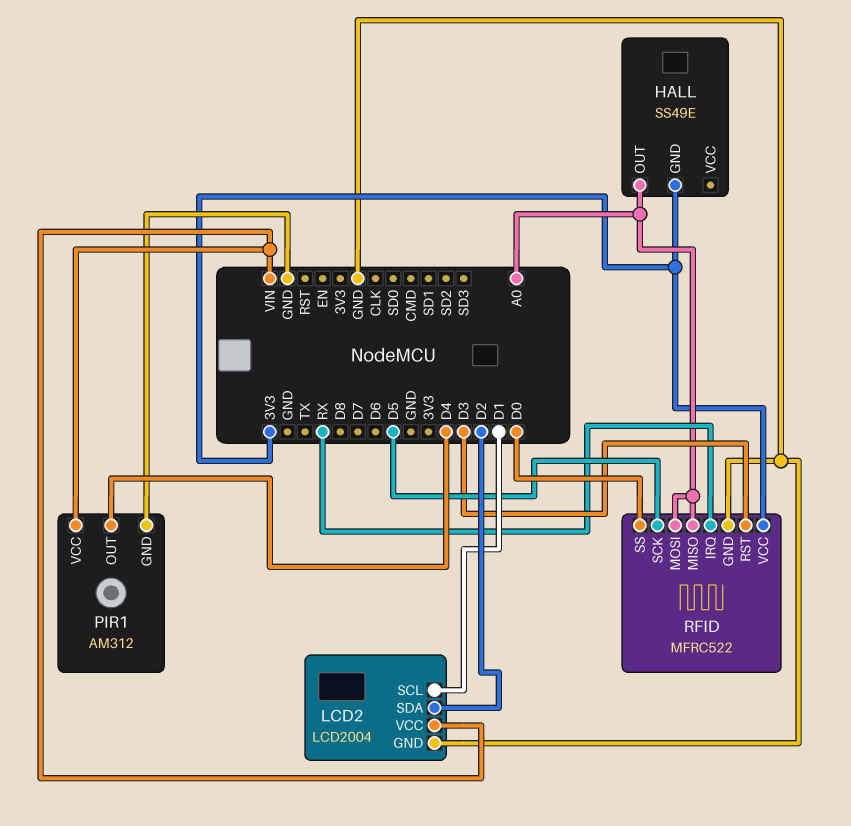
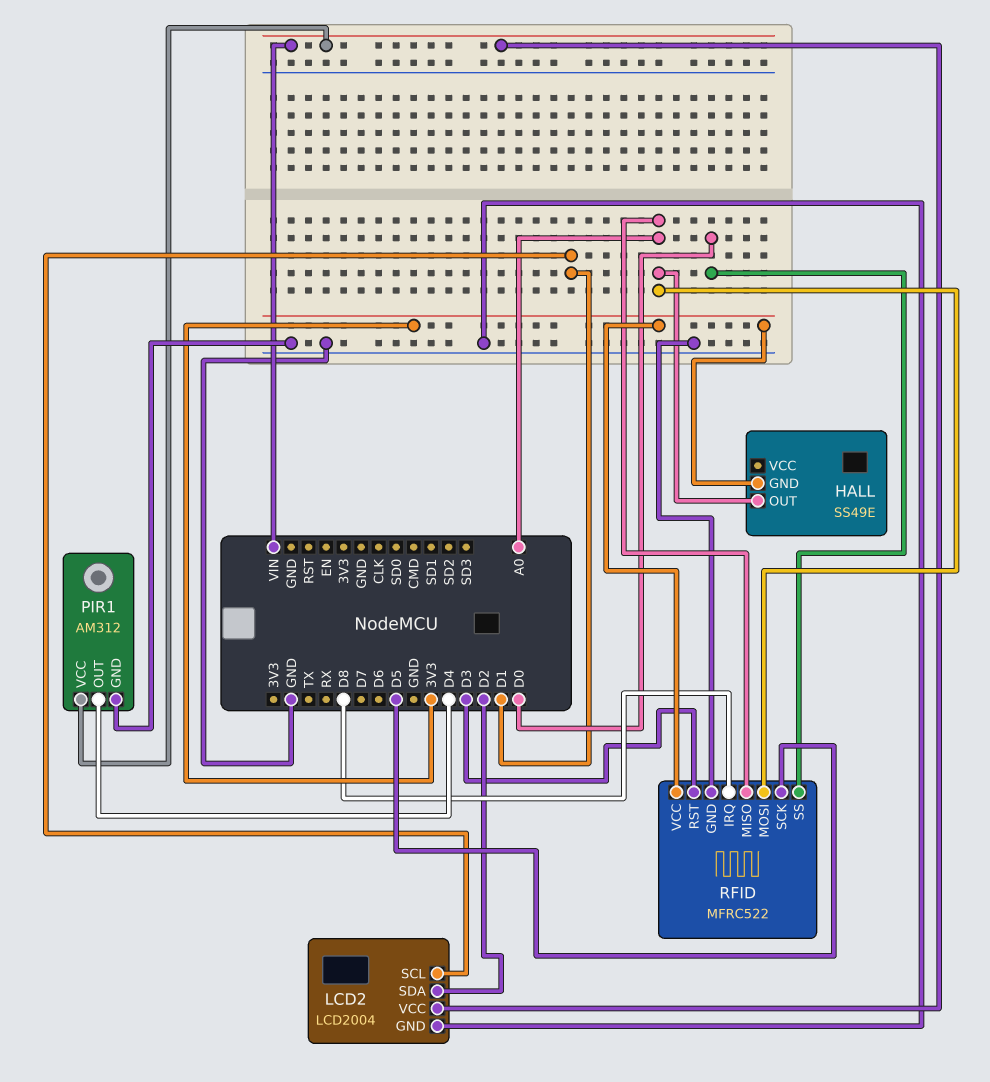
RFID pin IRQ: RX -> D8

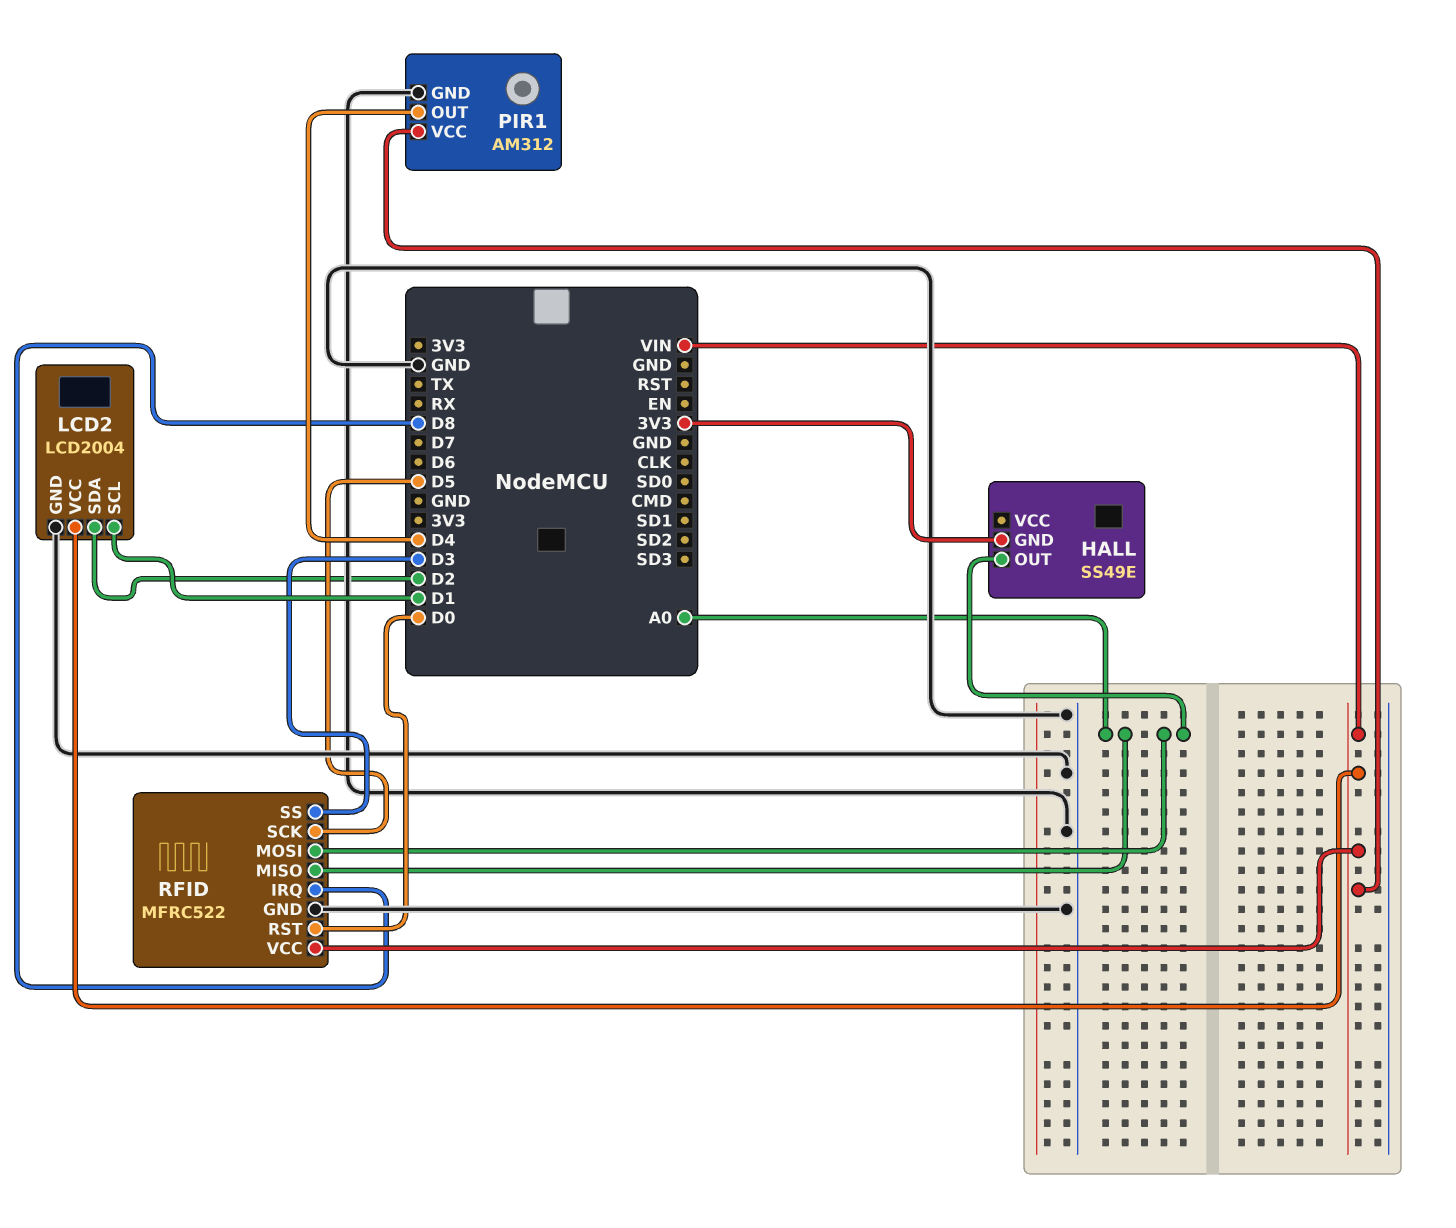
RFID pin RST: D3 -> D0
RFID pin SS: D0 -> D3
RFID pin VCC: 3V3 -> VIN

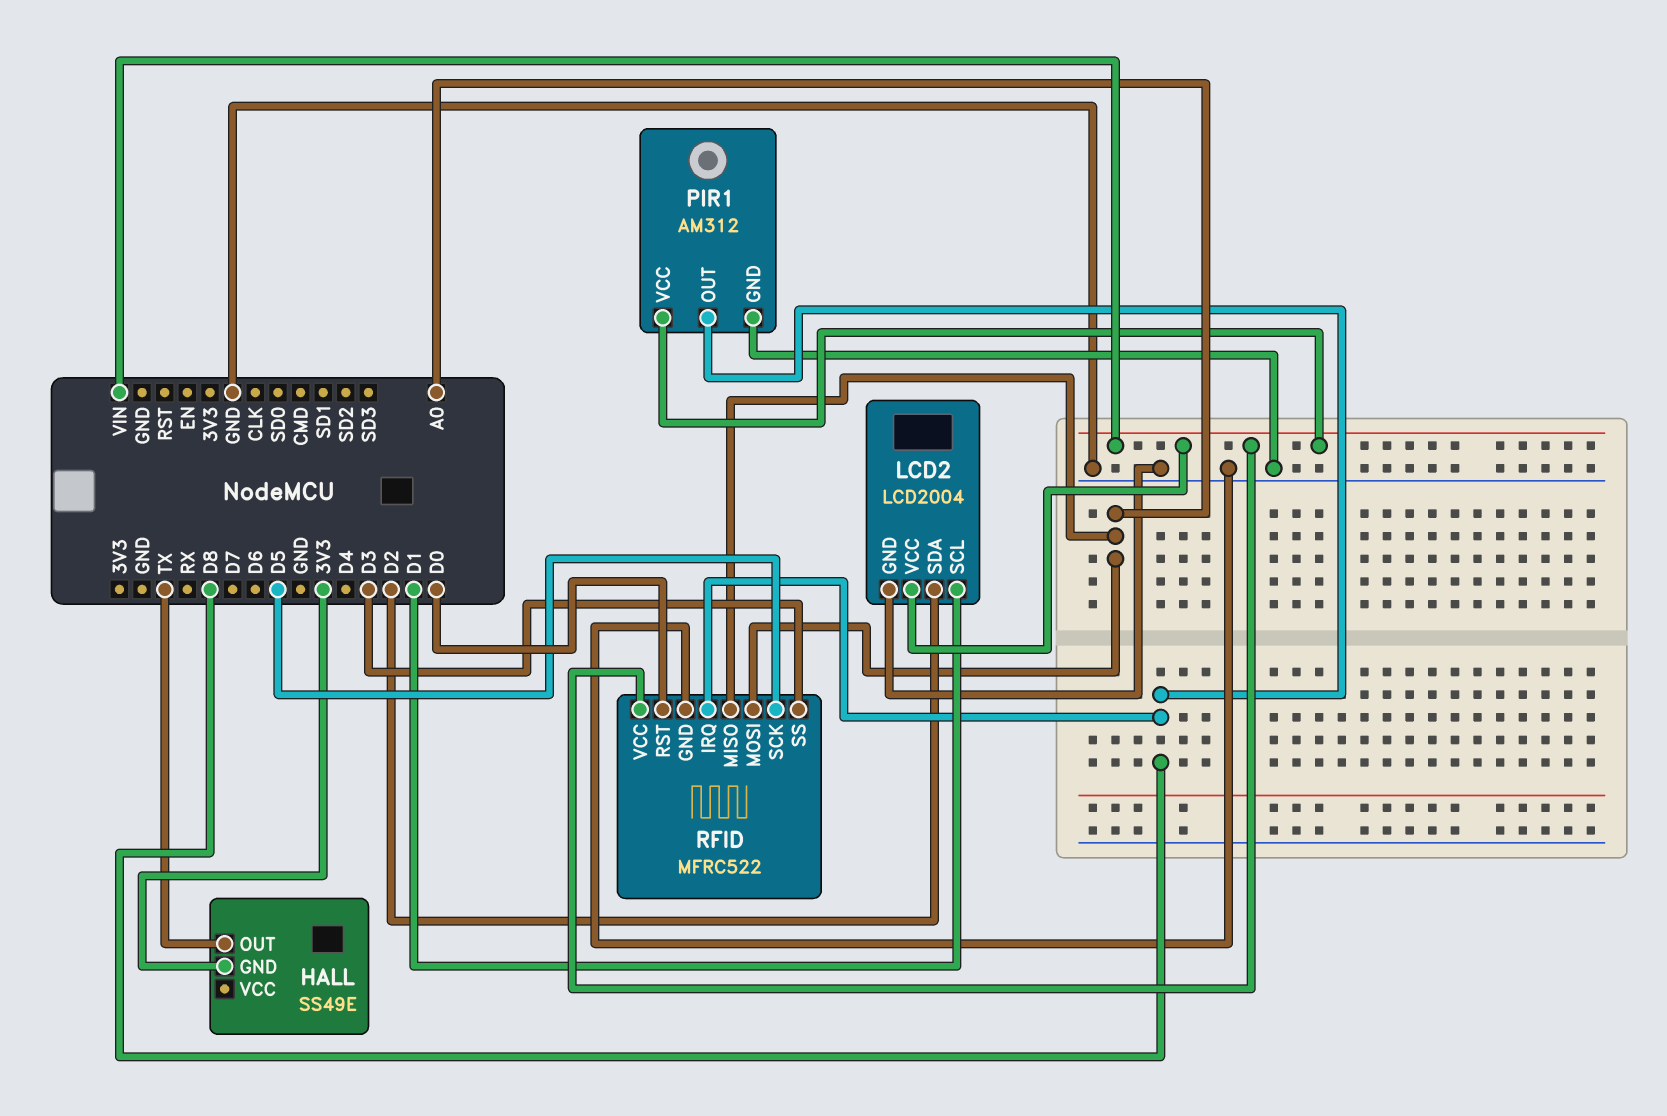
HALL pin OUT: A0 -> TX
PIR1 pin OUT: D4 -> D8

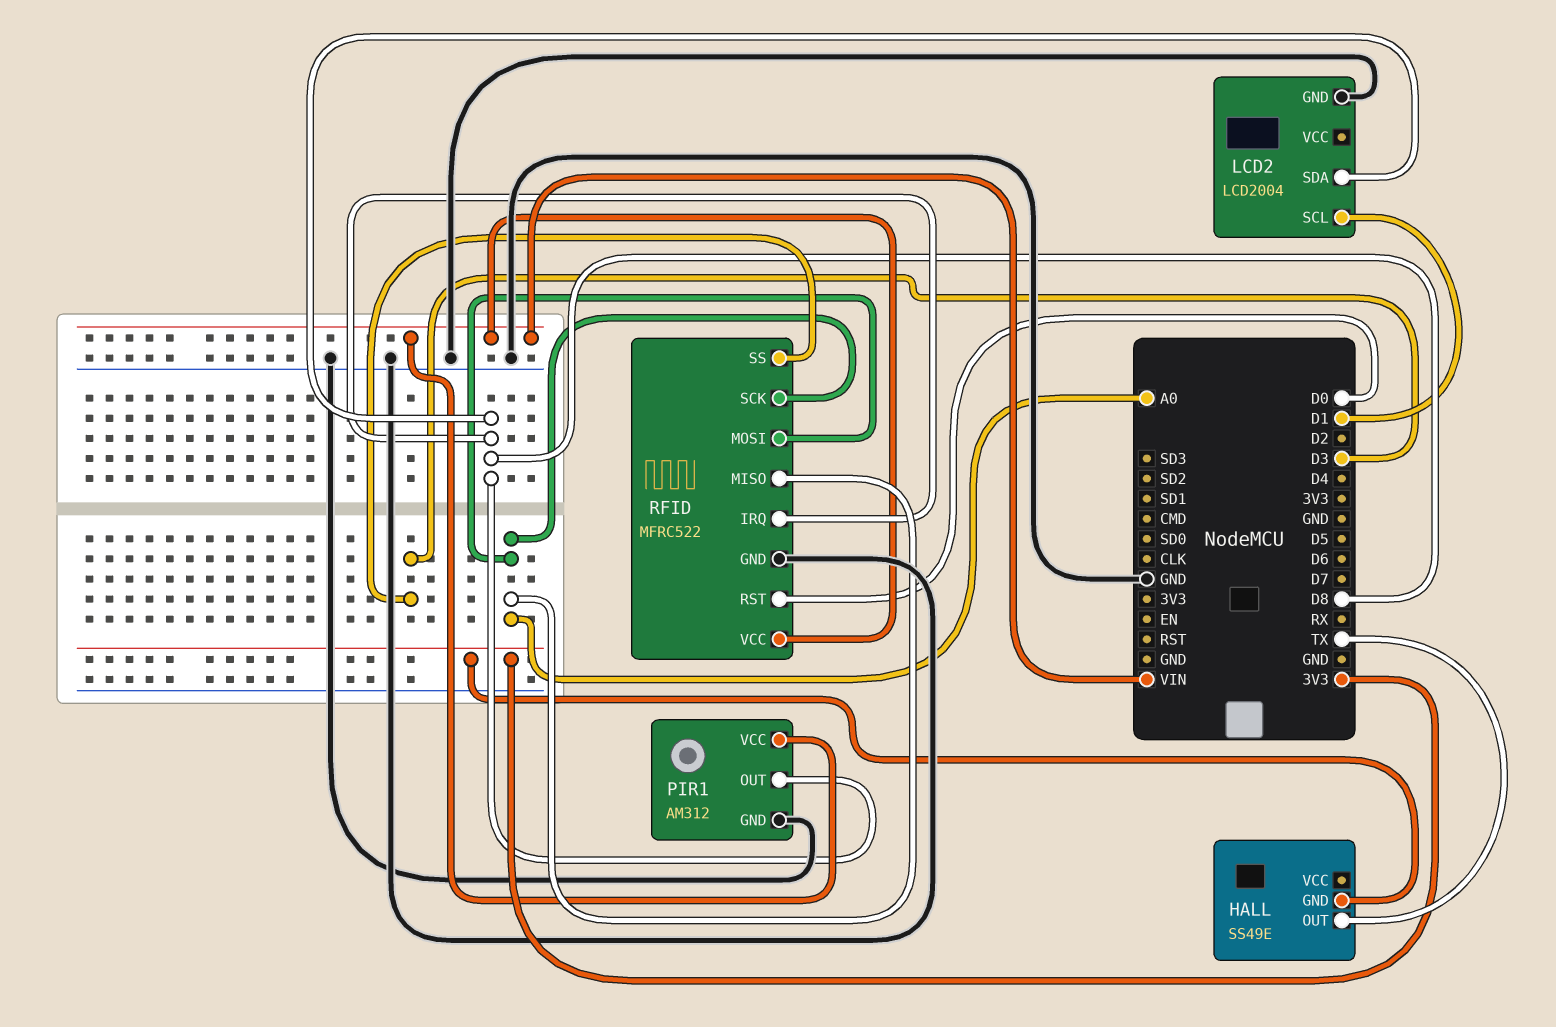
LCD2 pin SDA: D2 -> D8
LCD2 pin VCC: VIN -> none
RFID pin SCK: D5 -> A0

